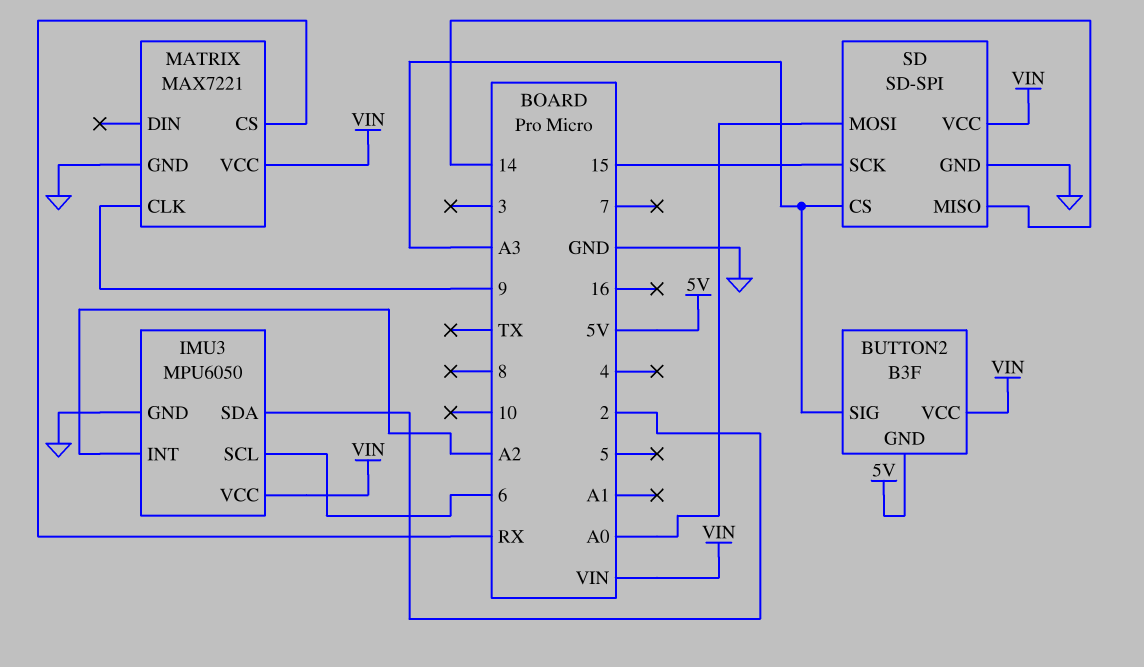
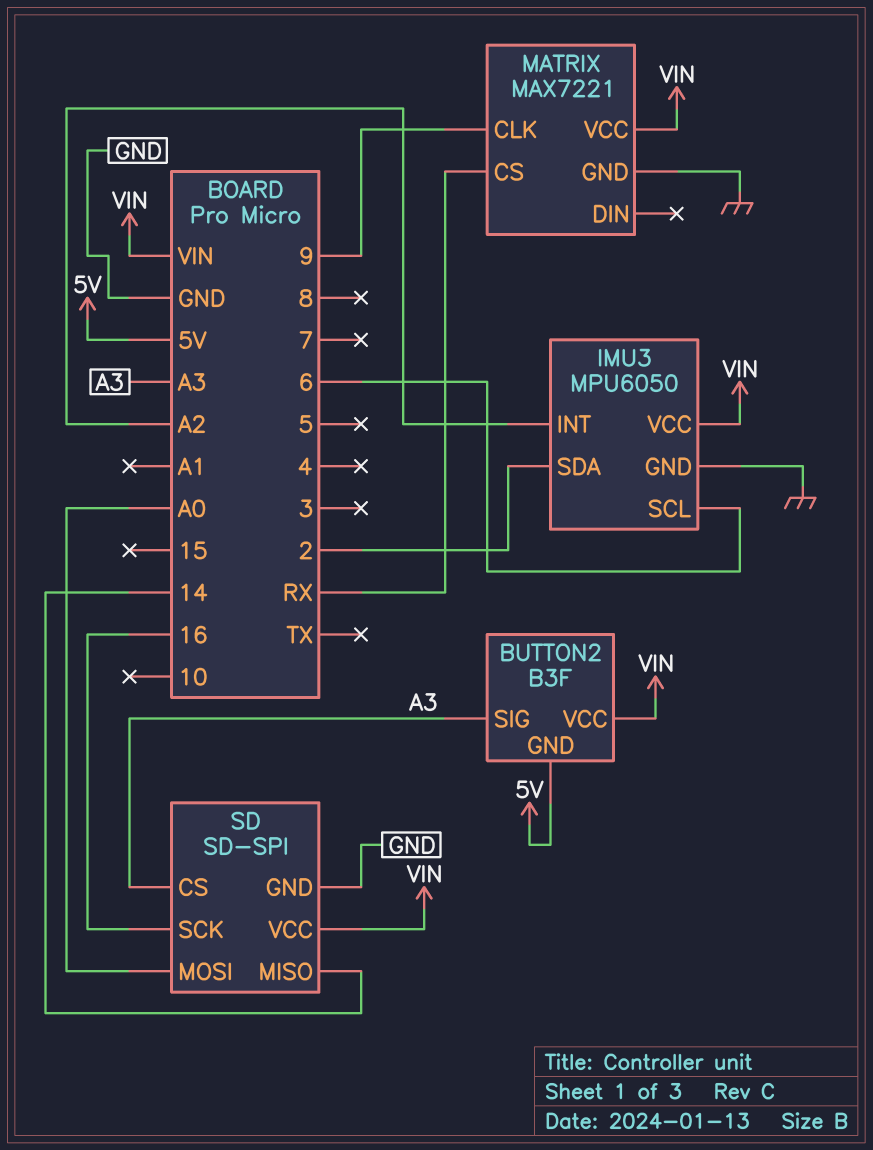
SD pin SCK: 15 -> 16

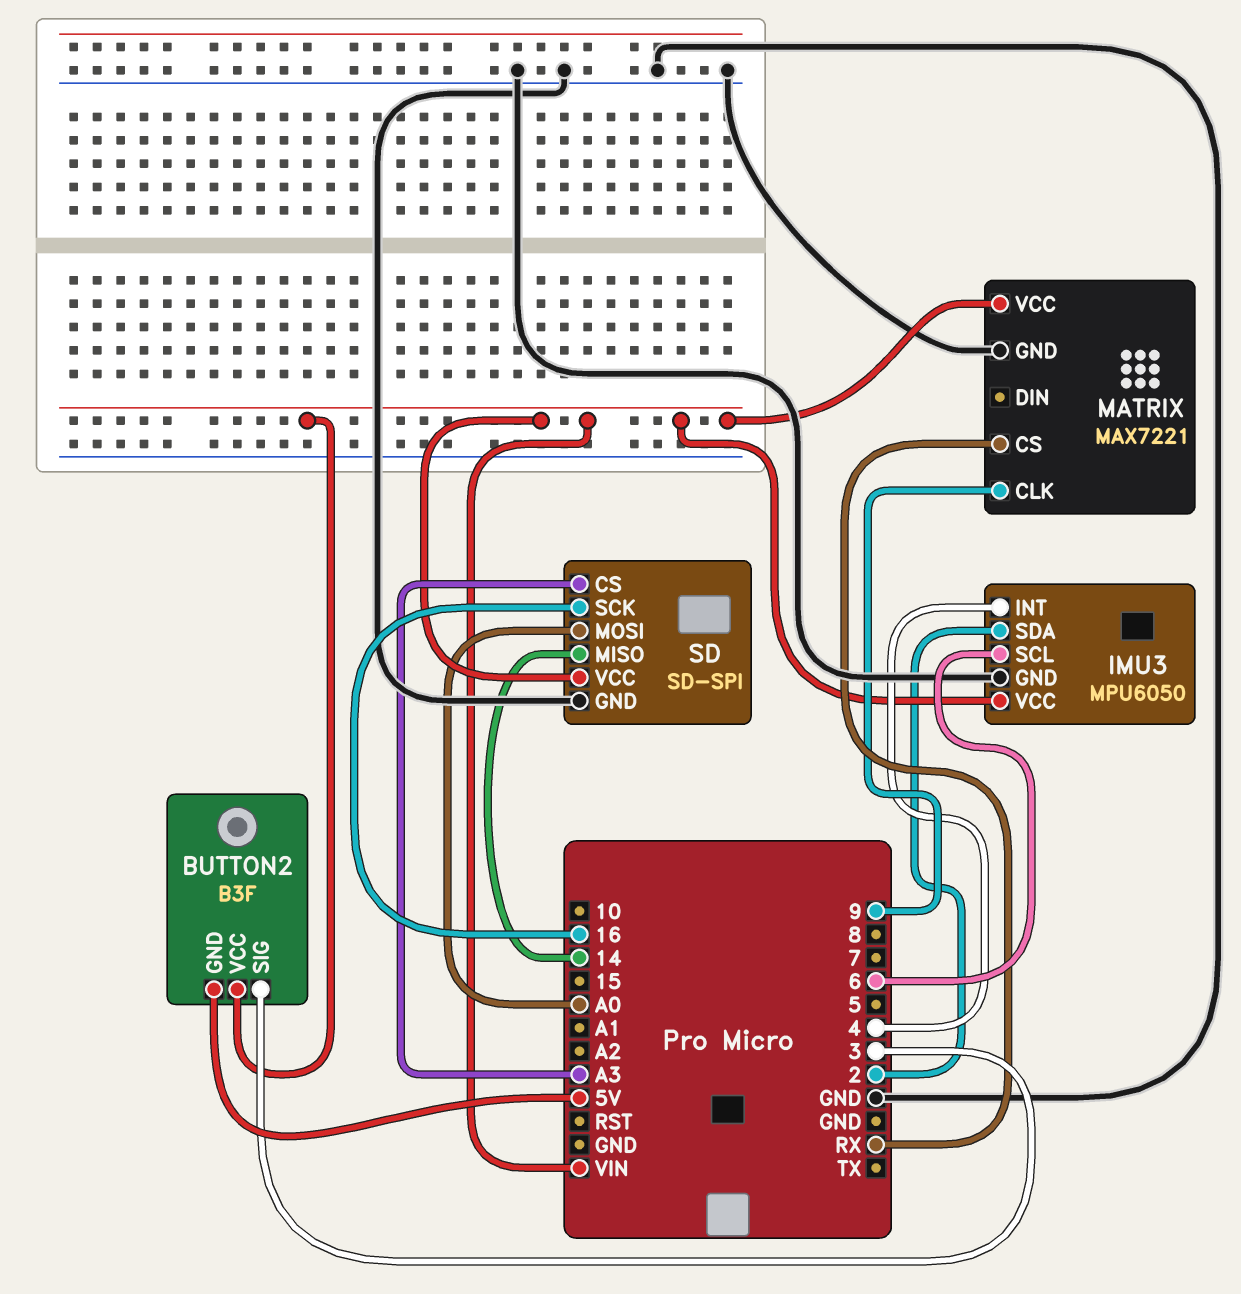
BUTTON2 pin SIG: A3 -> 3
IMU3 pin INT: A2 -> 4

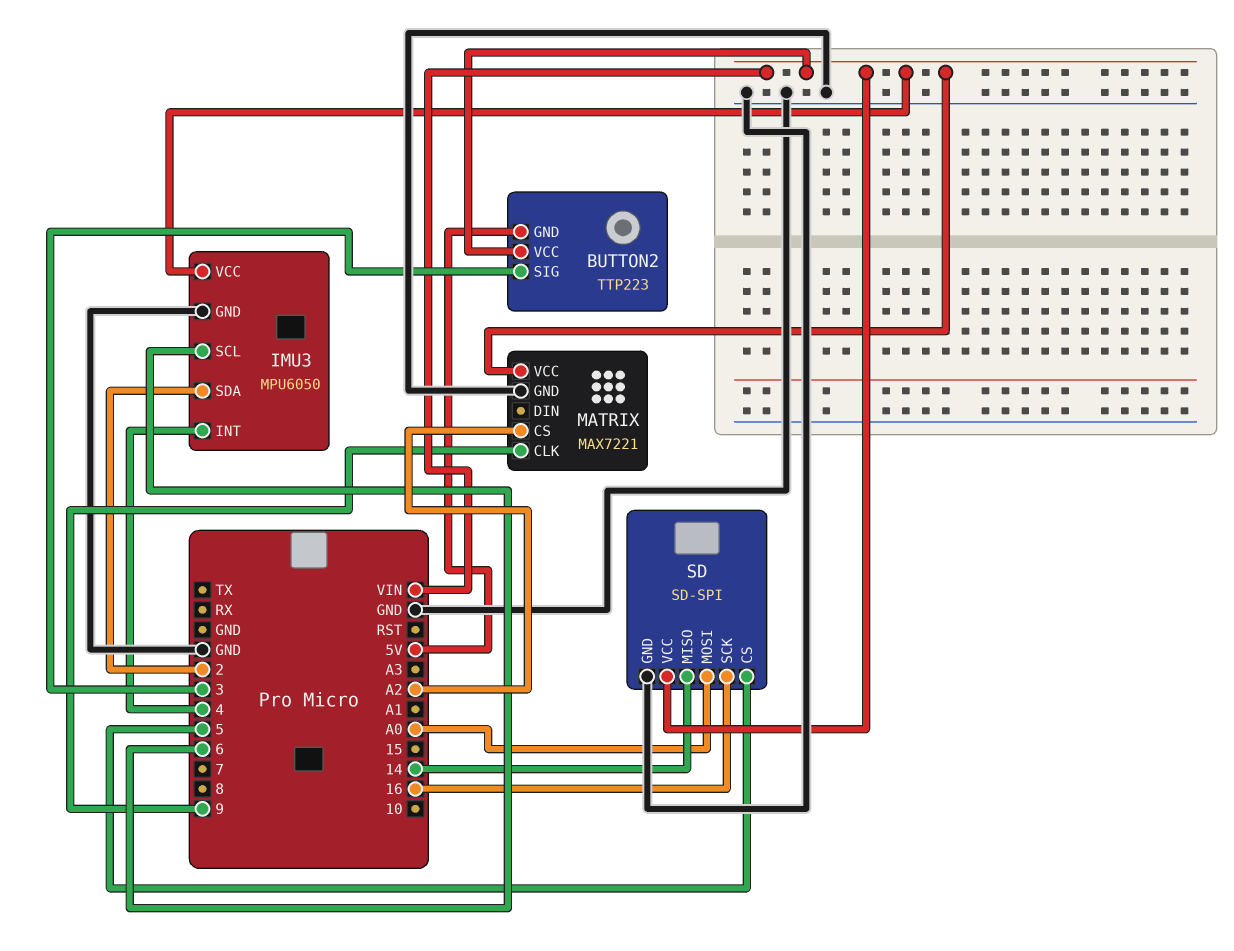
BUTTON2: B3F -> TTP223
MATRIX pin CS: RX -> A2
SD pin CS: A3 -> 5

